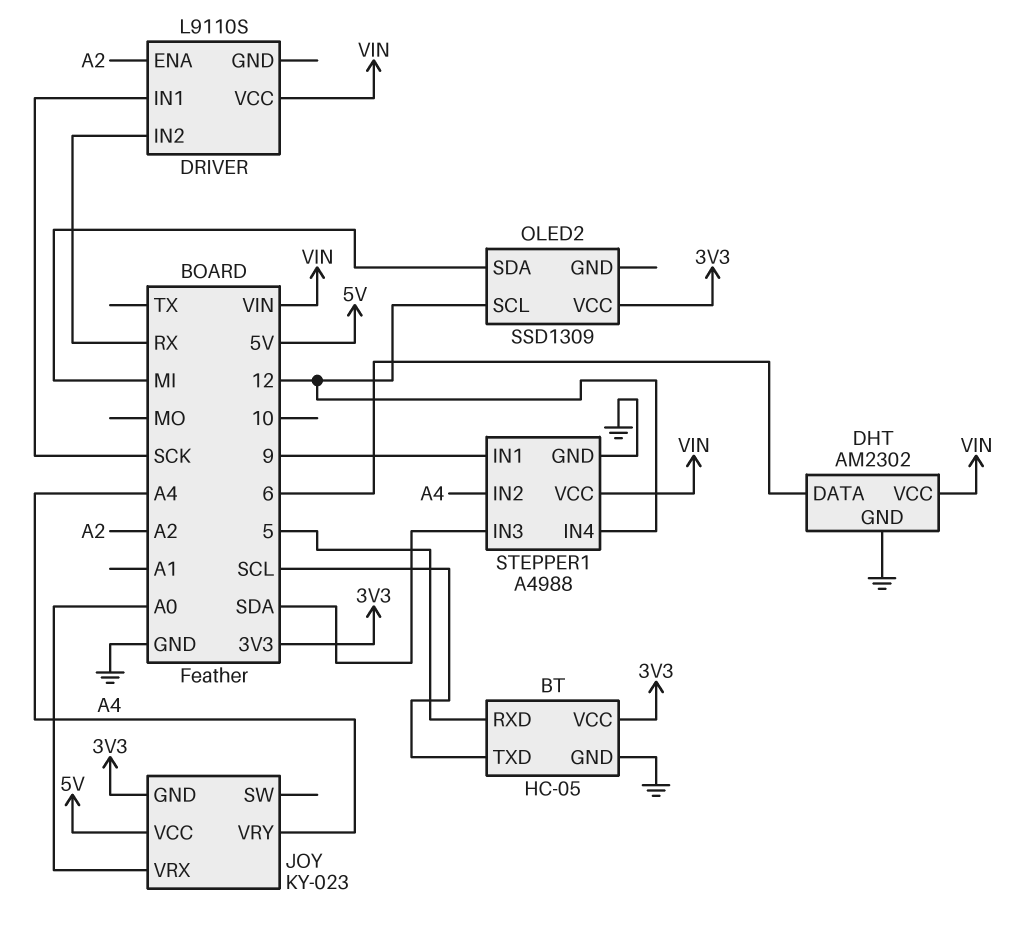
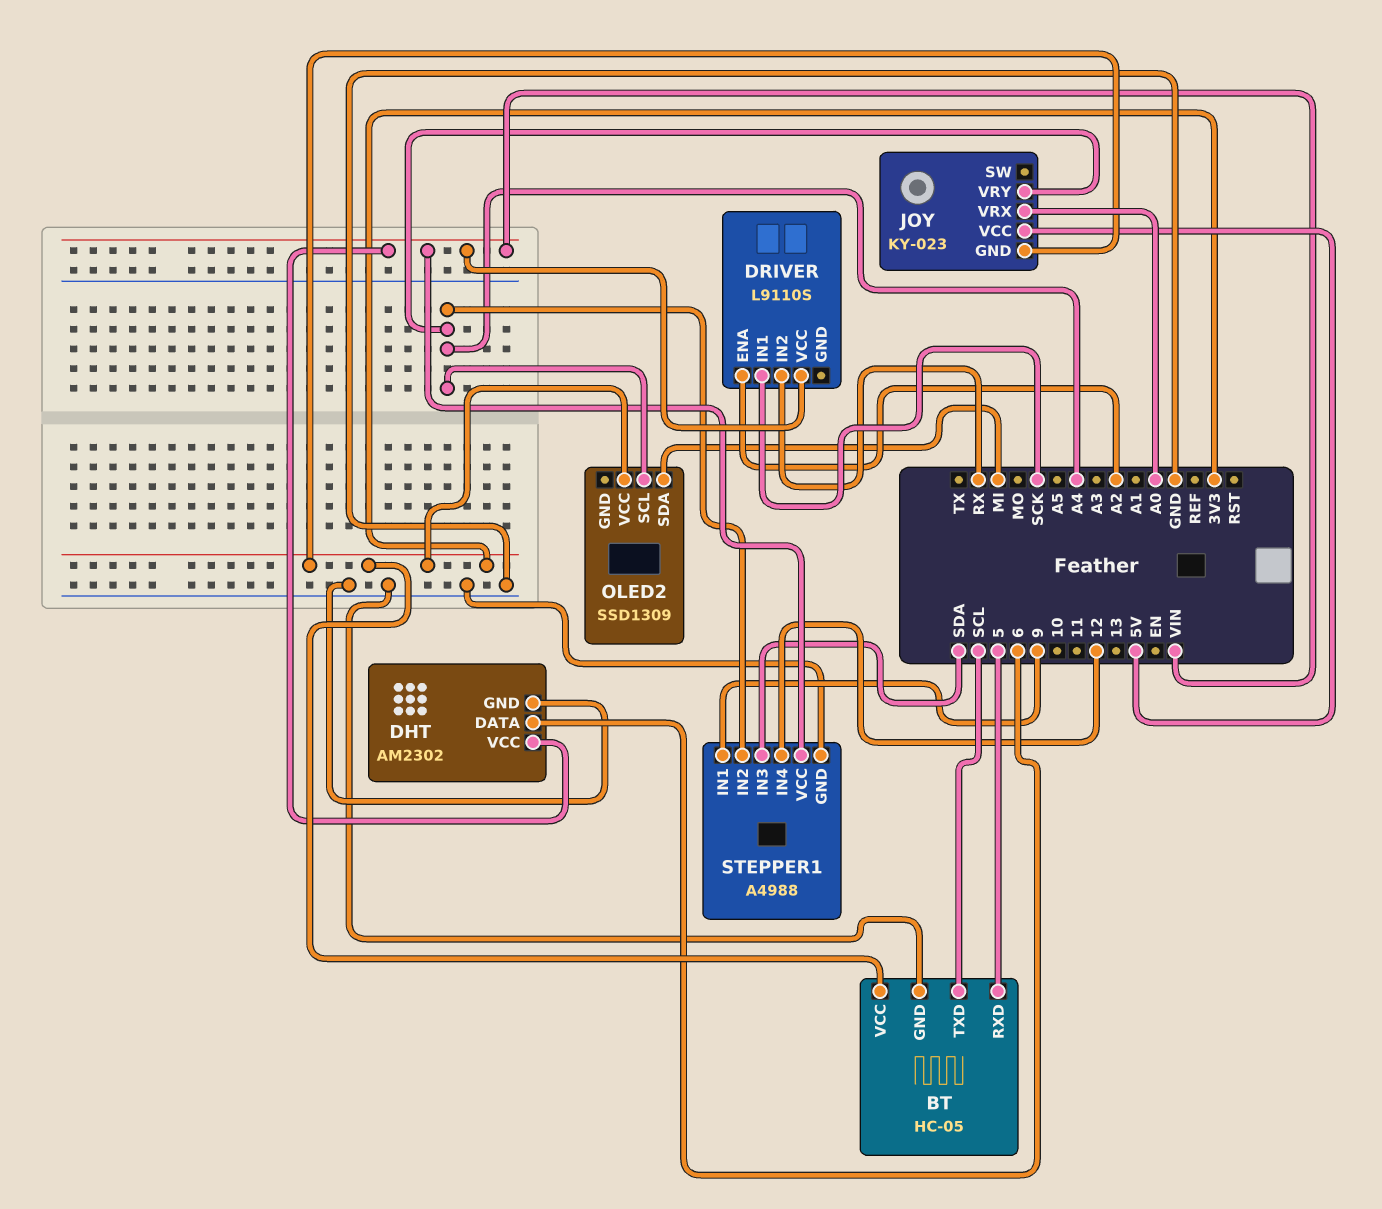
OLED2 pin SCL: 12 -> A4

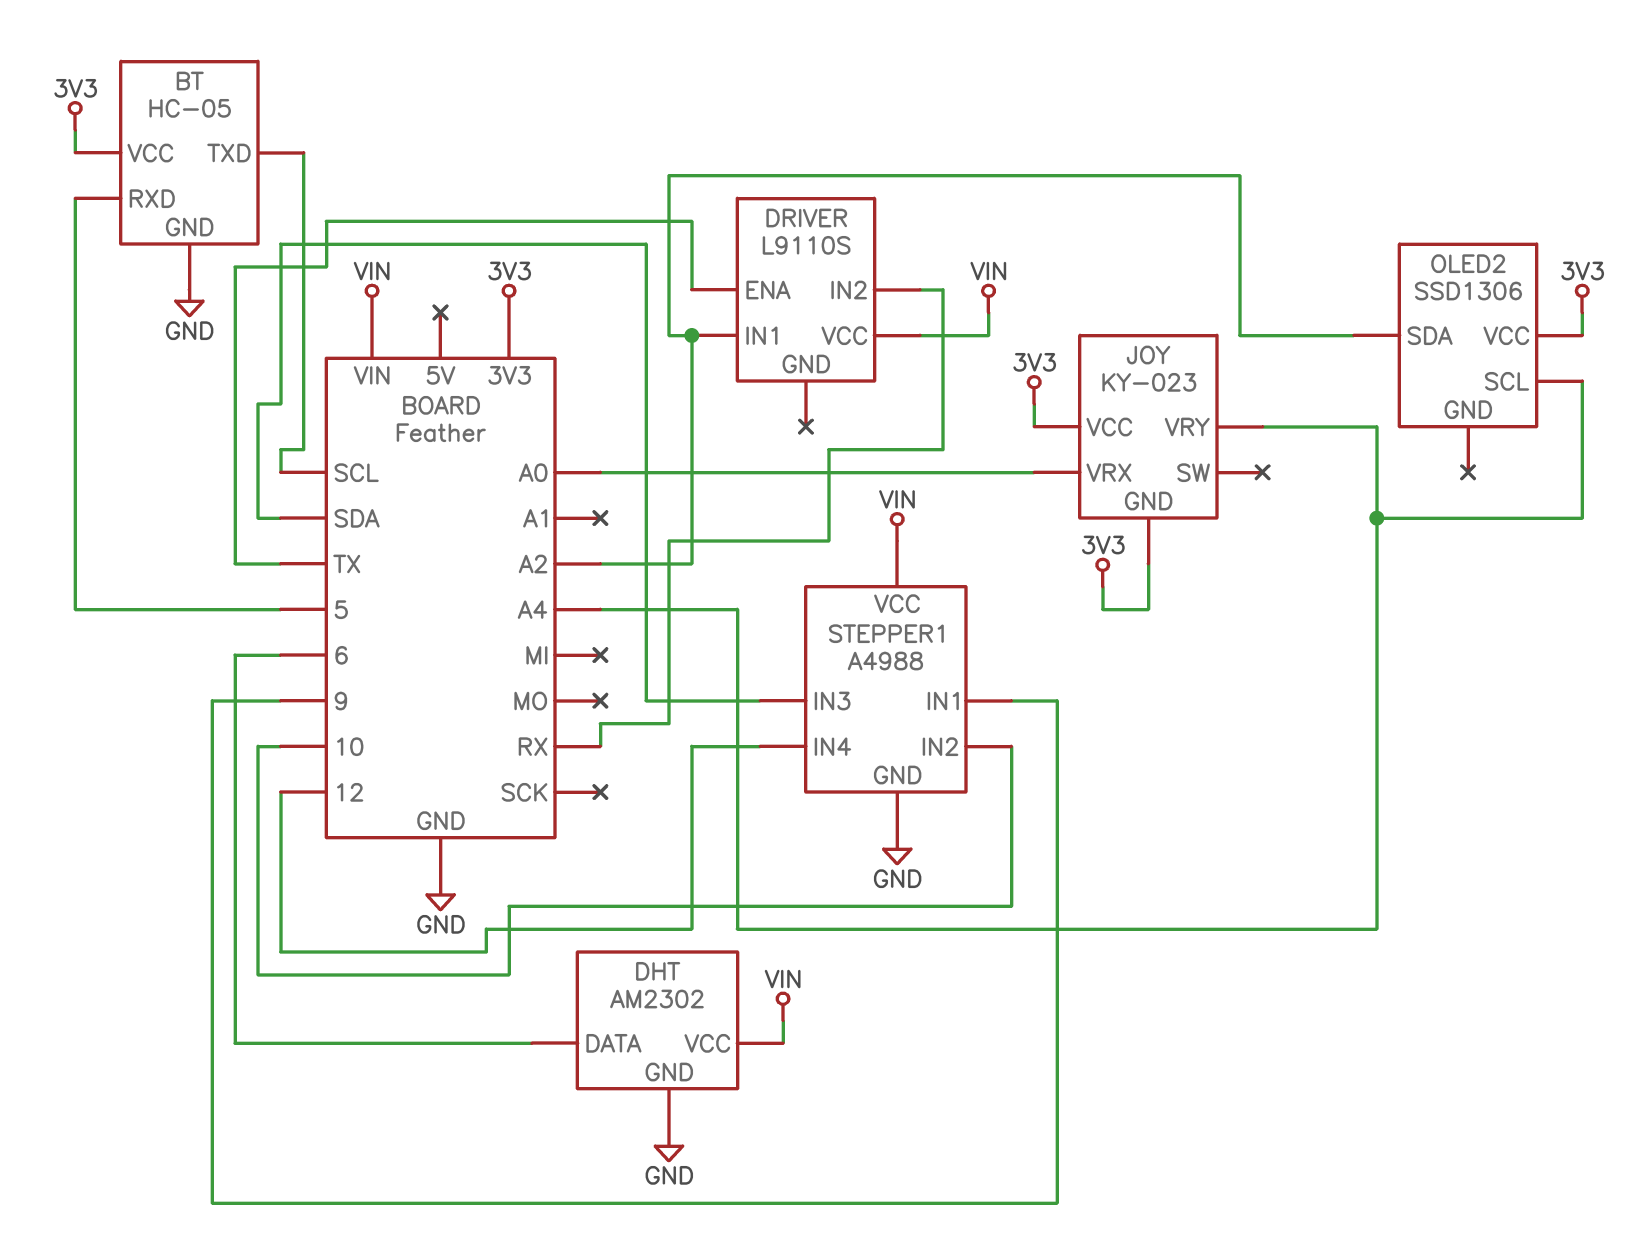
DRIVER pin ENA: A2 -> TX
DRIVER pin IN1: SCK -> A2
JOY pin VCC: 5V -> 3V3
OLED2: SSD1309 -> SSD1306
OLED2 pin SDA: MI -> A2
STEPPER1 pin IN2: A4 -> 10

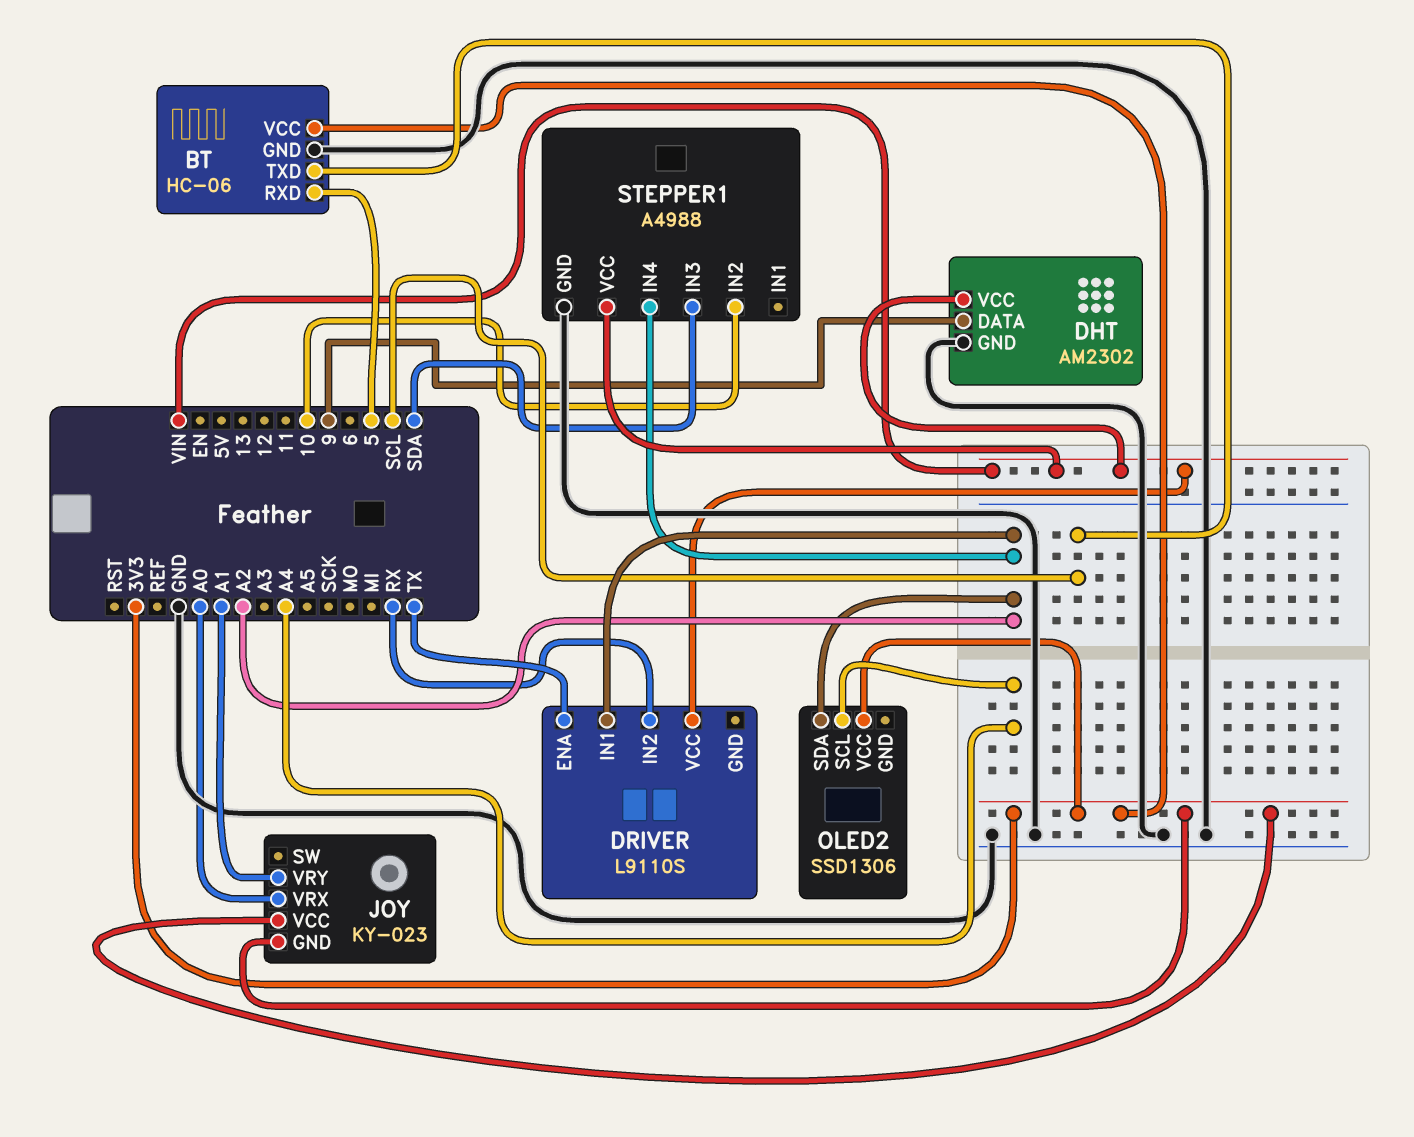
BT: HC-05 -> HC-06
DHT pin DATA: 6 -> 9
JOY pin VRY: A4 -> A1
STEPPER1 pin IN1: 9 -> none
STEPPER1 pin IN4: 12 -> A2

